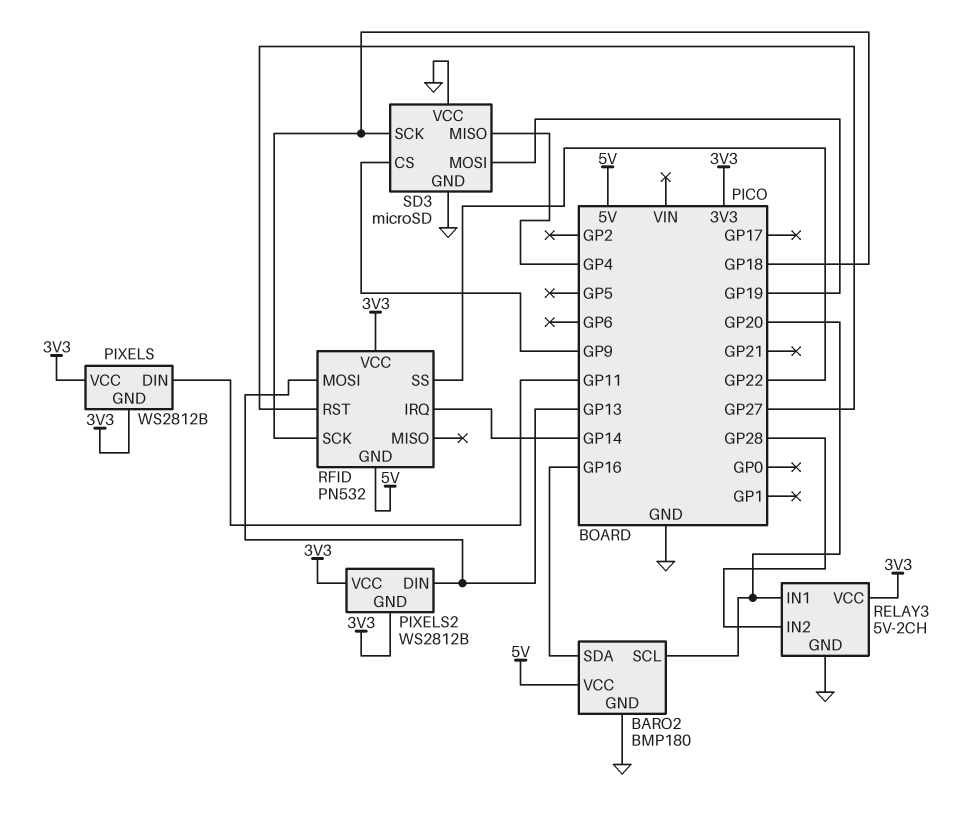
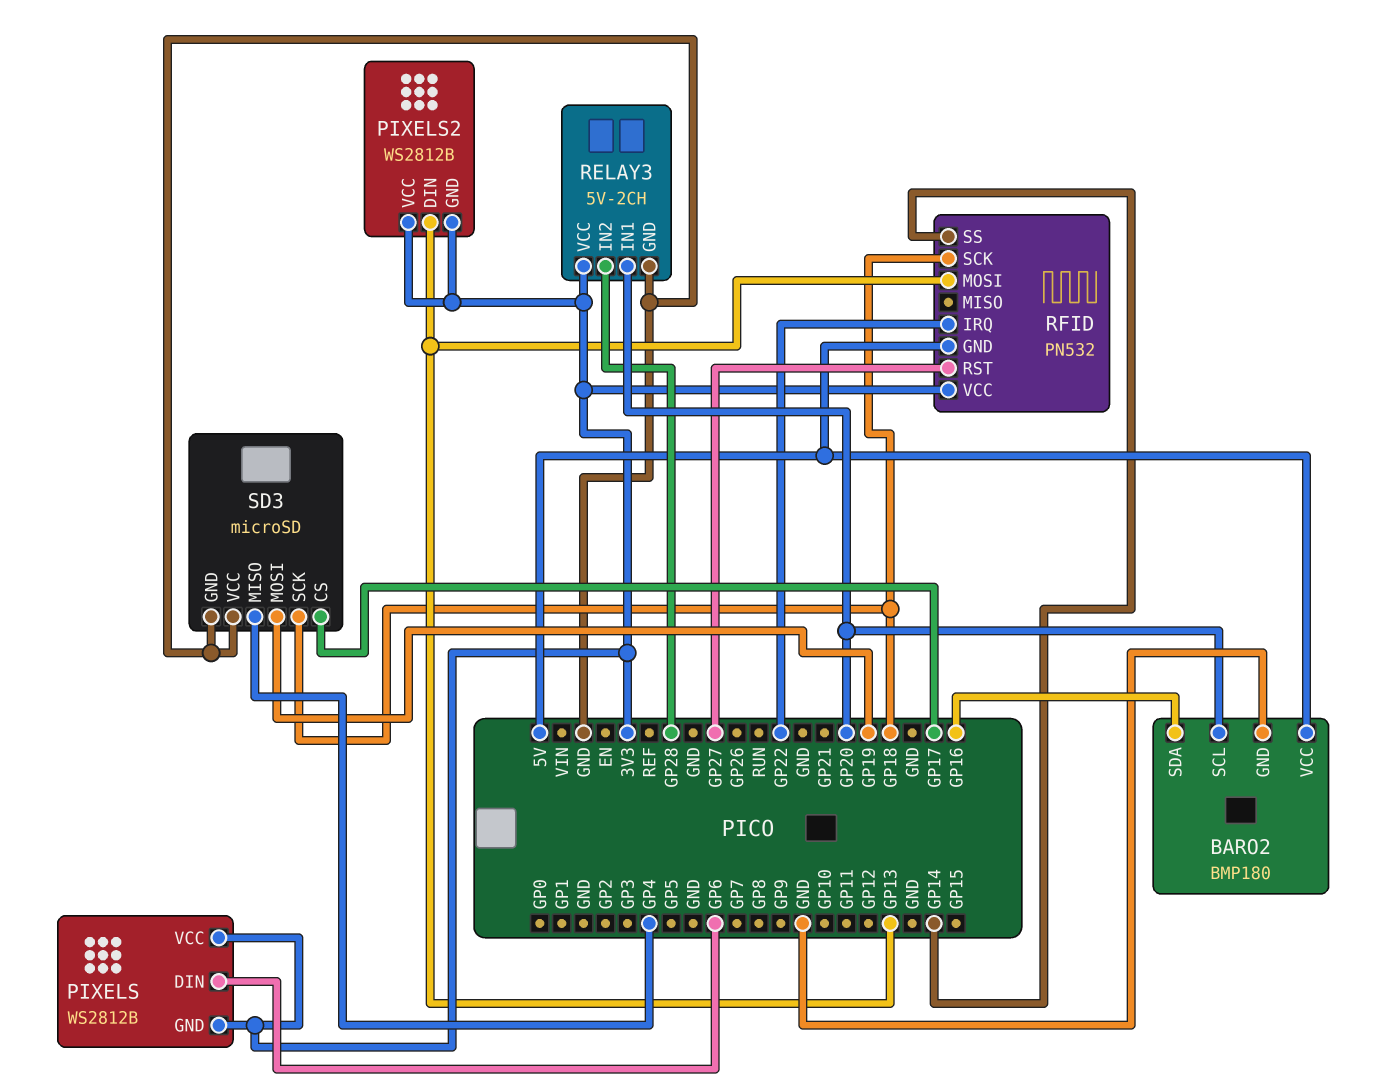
PIXELS pin DIN: GP11 -> GP6
RFID pin IRQ: GP14 -> GP22
RFID pin SS: GP22 -> GP14
SD3 pin CS: GP9 -> GP17

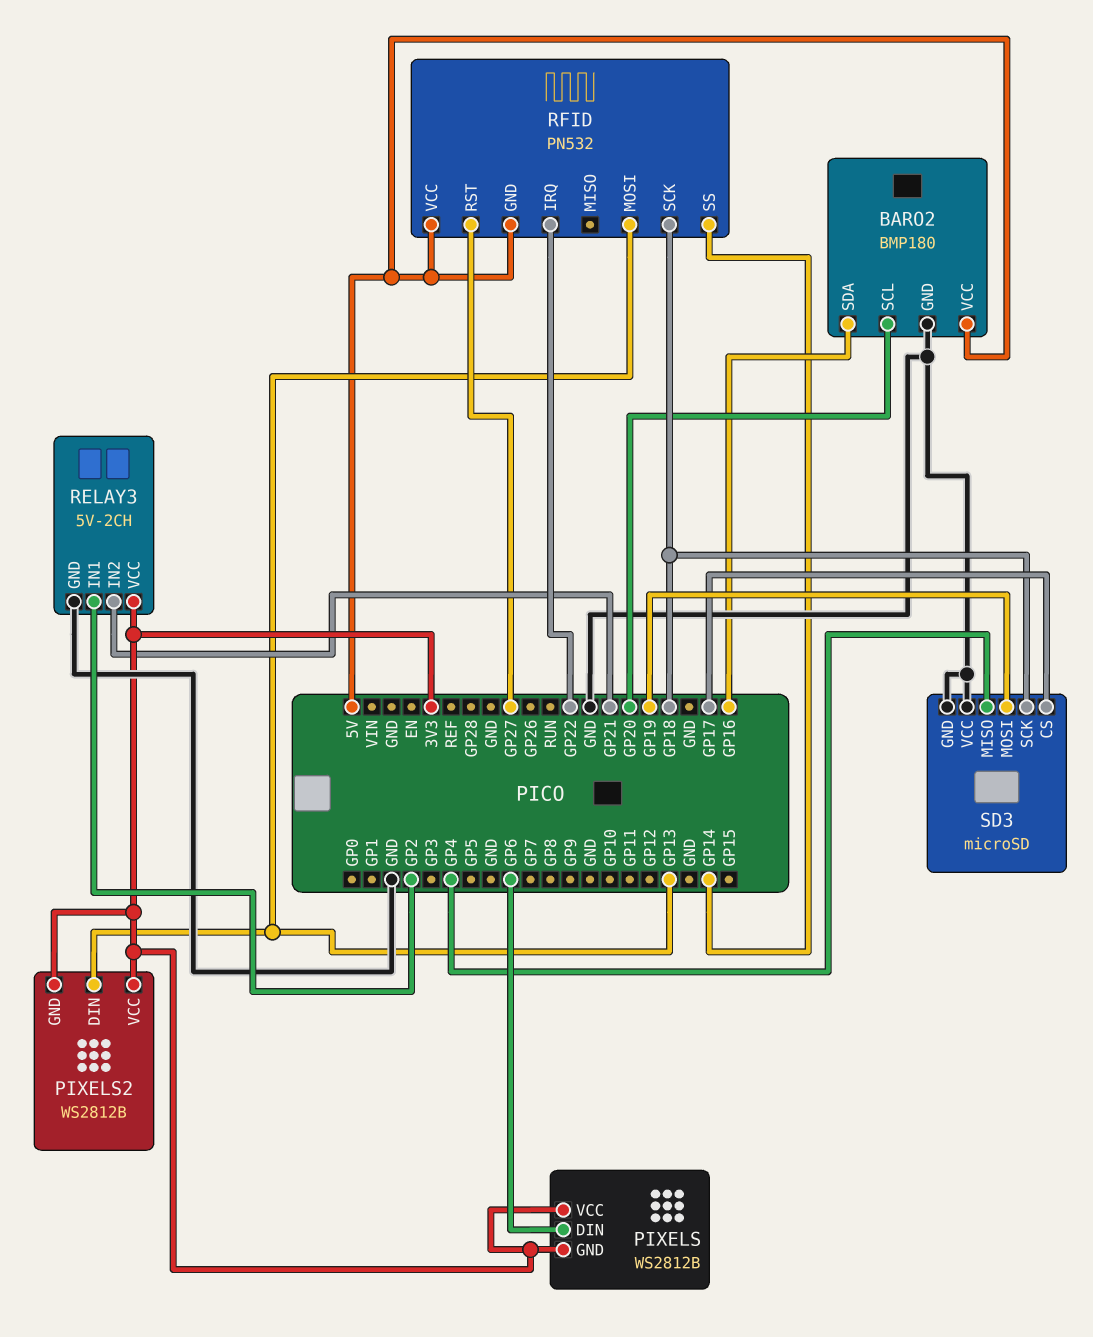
RELAY3 pin IN1: GP20 -> GP2
RELAY3 pin IN2: GP28 -> GP21
RFID pin VCC: 3V3 -> 5V

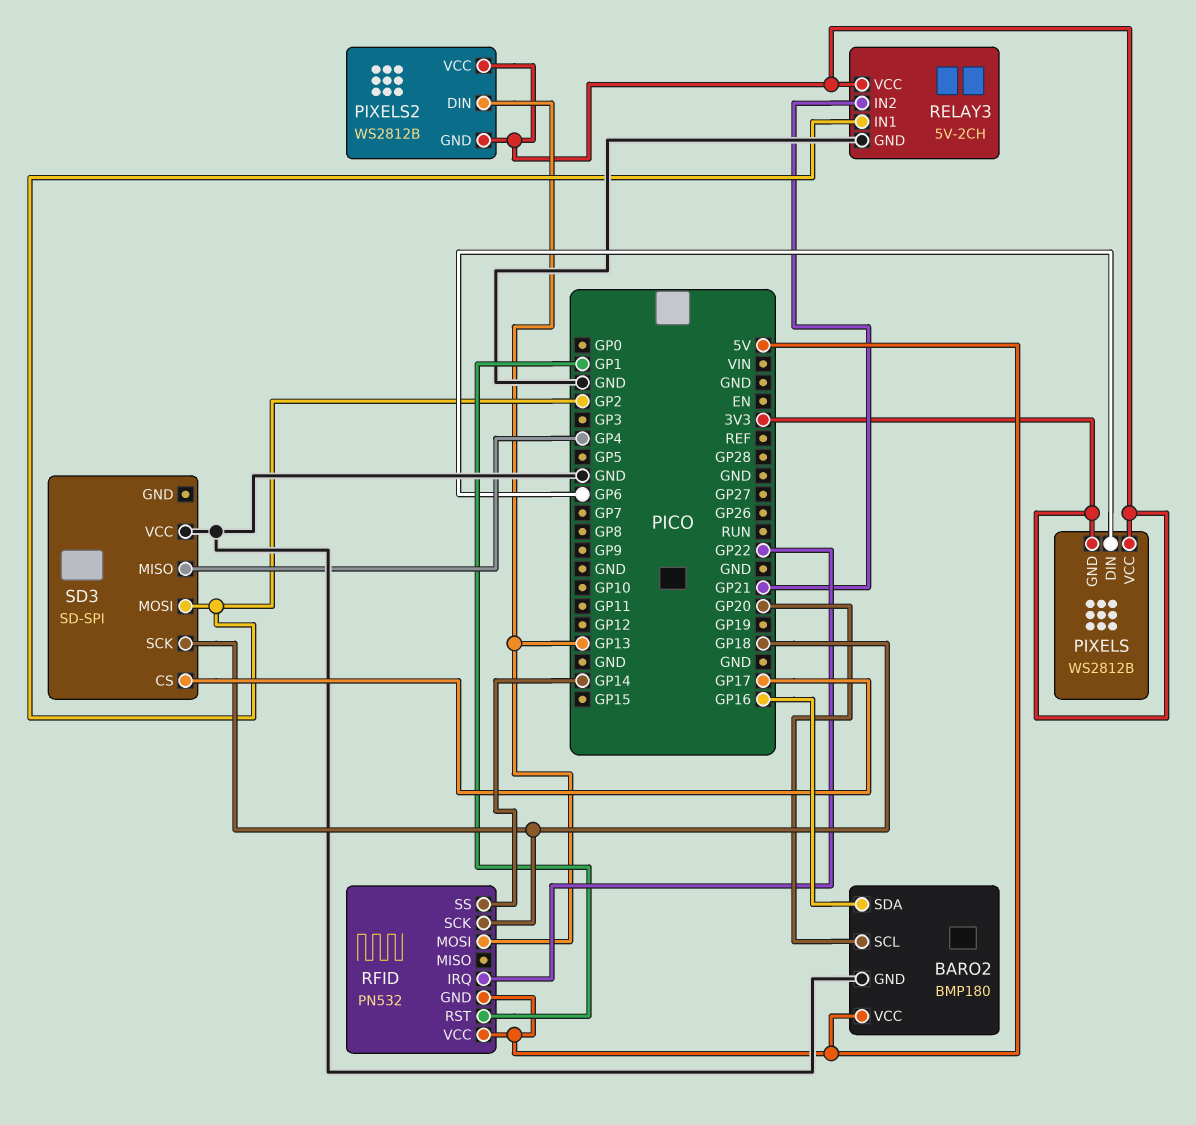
RFID pin RST: GP27 -> GP1
SD3: microSD -> SD-SPI
SD3 pin GND: GND -> none
SD3 pin MOSI: GP19 -> GP2

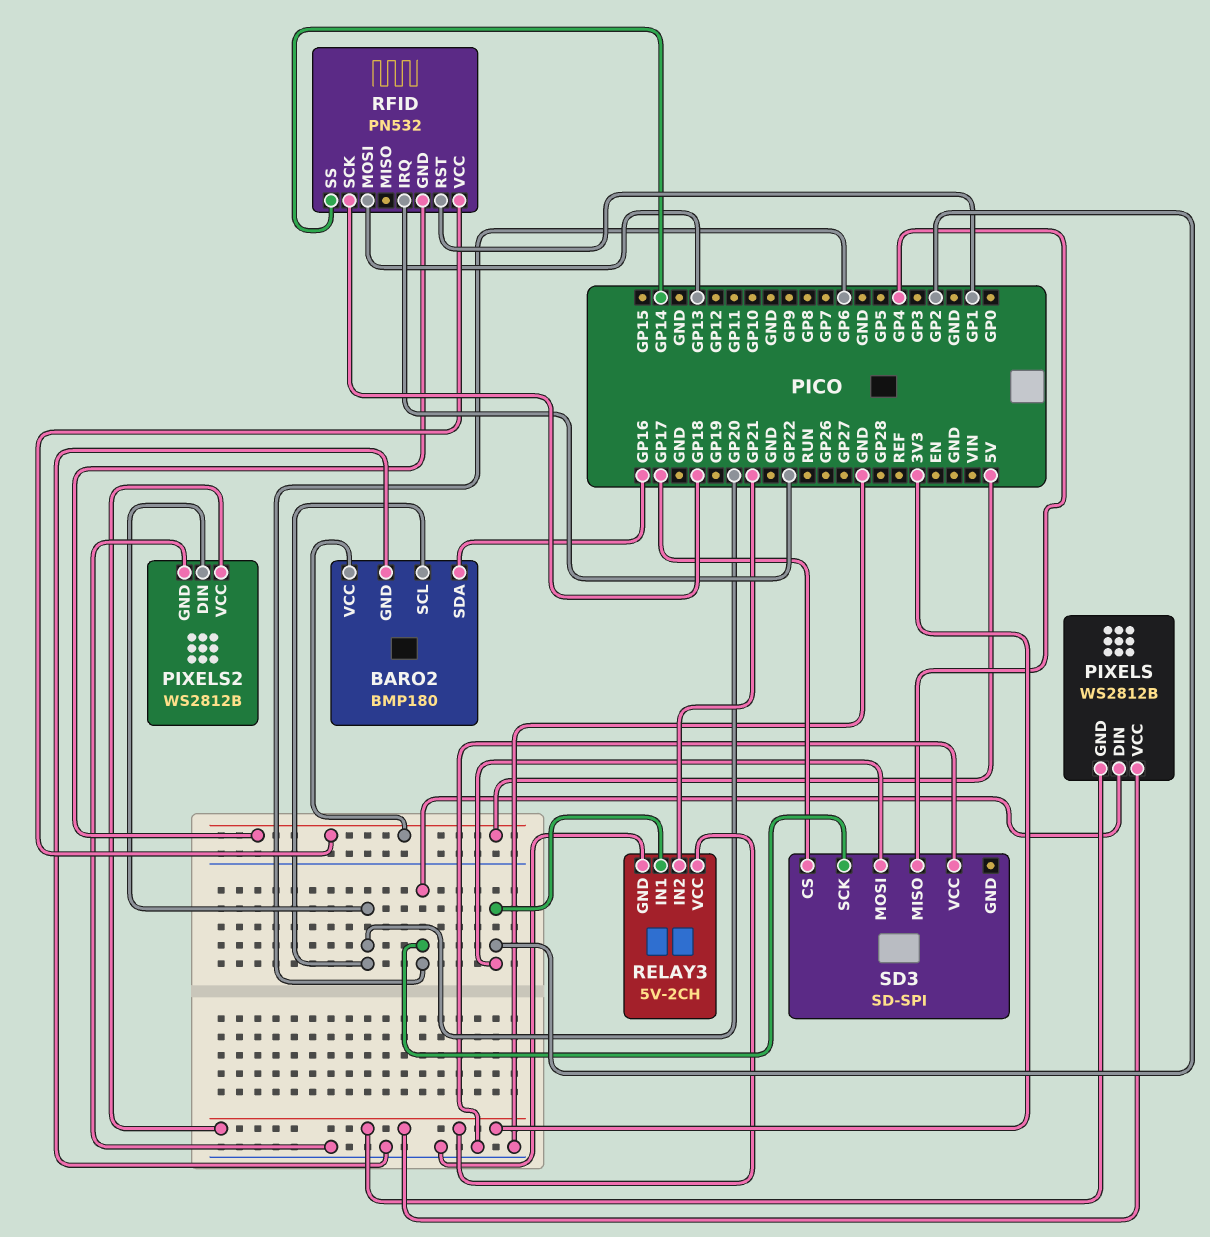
PIXELS2 pin DIN: GP13 -> GP20
PIXELS2 pin GND: 3V3 -> GND
SD3 pin SCK: GP18 -> GP6

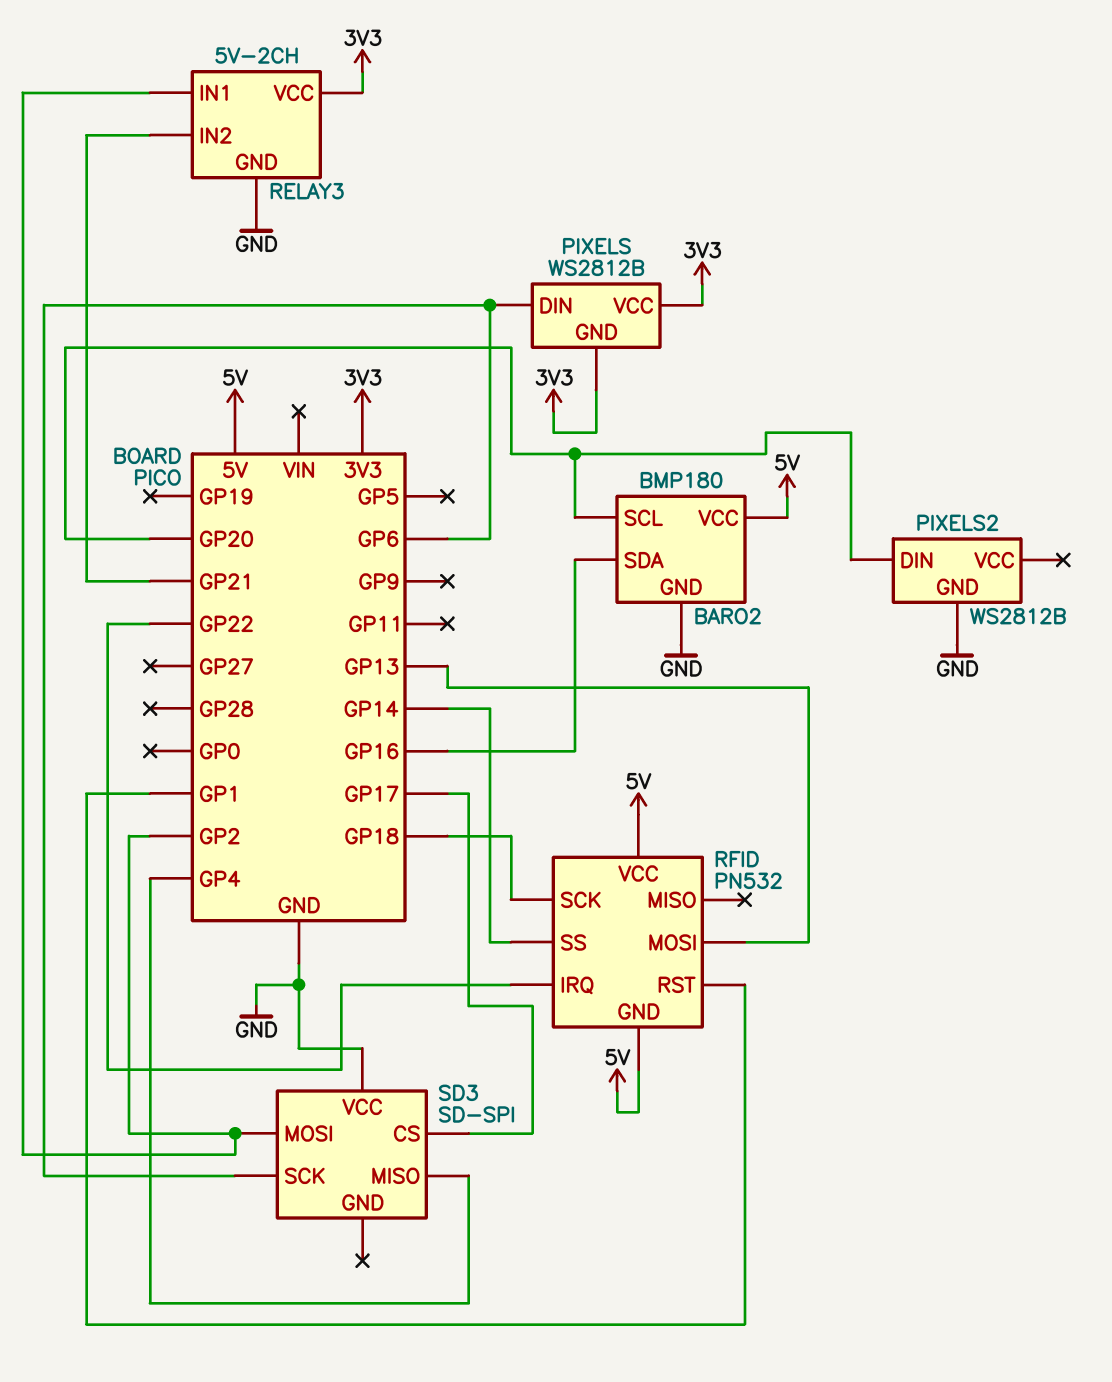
PIXELS2 pin VCC: 3V3 -> none

